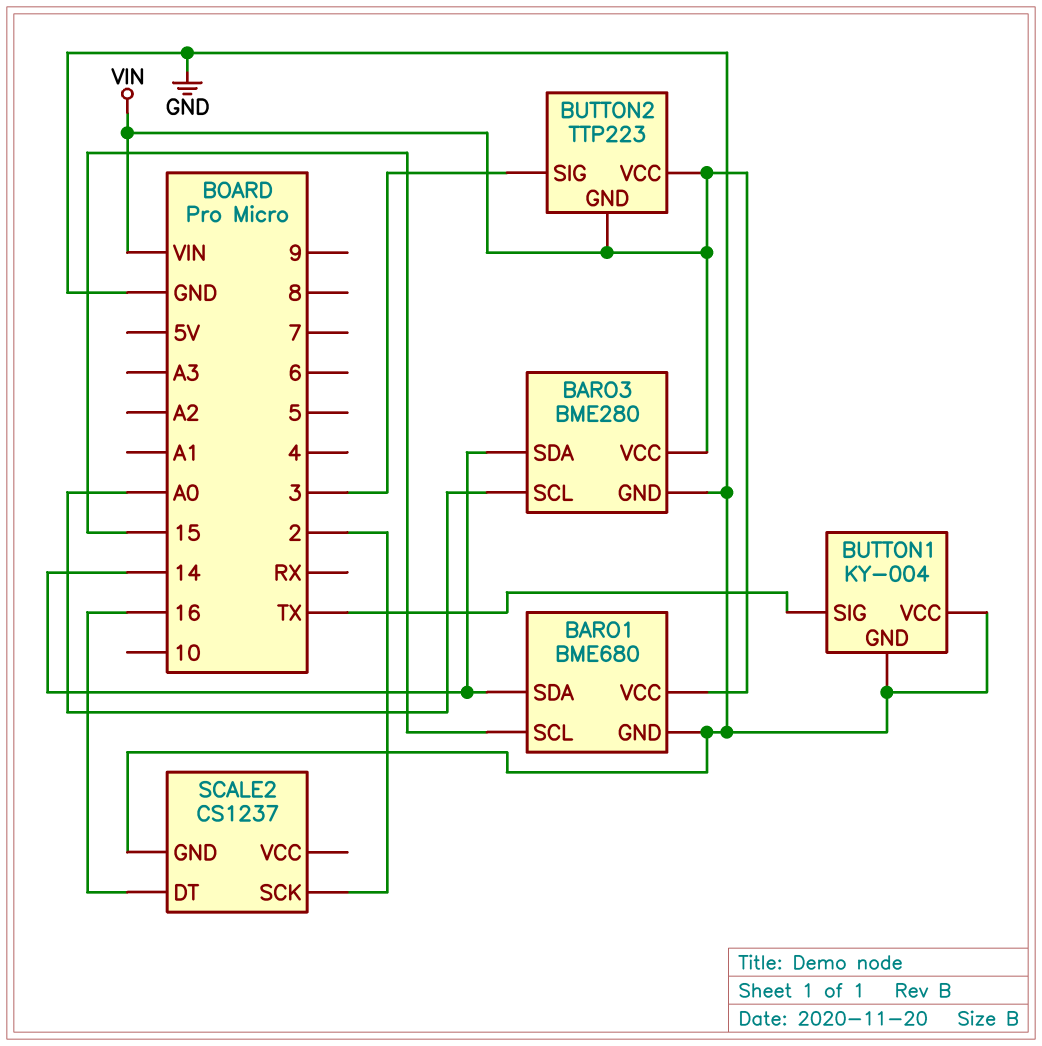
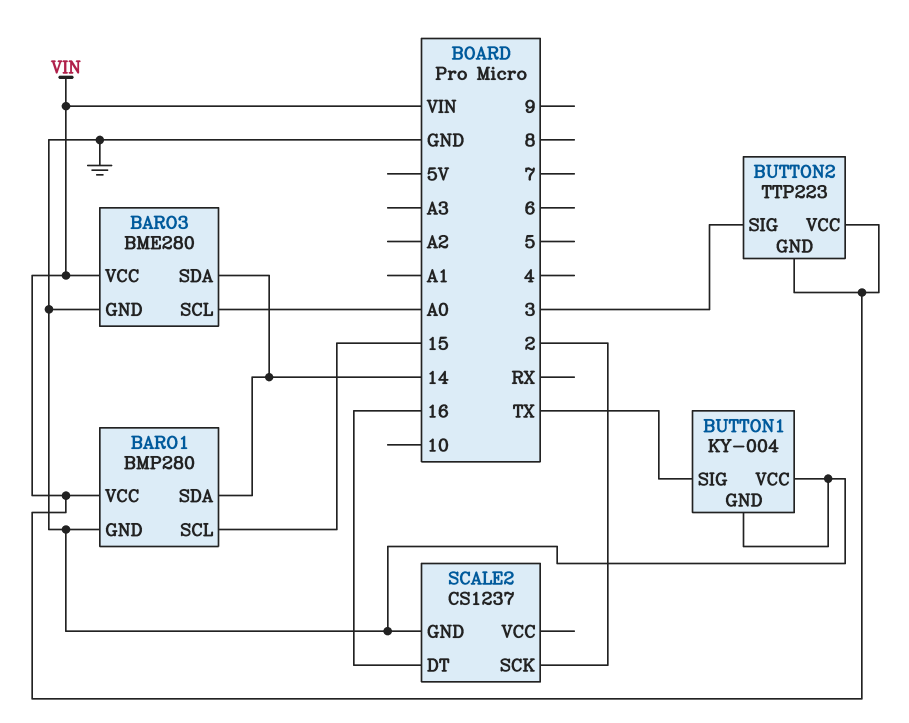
BARO1: BME680 -> BMP280

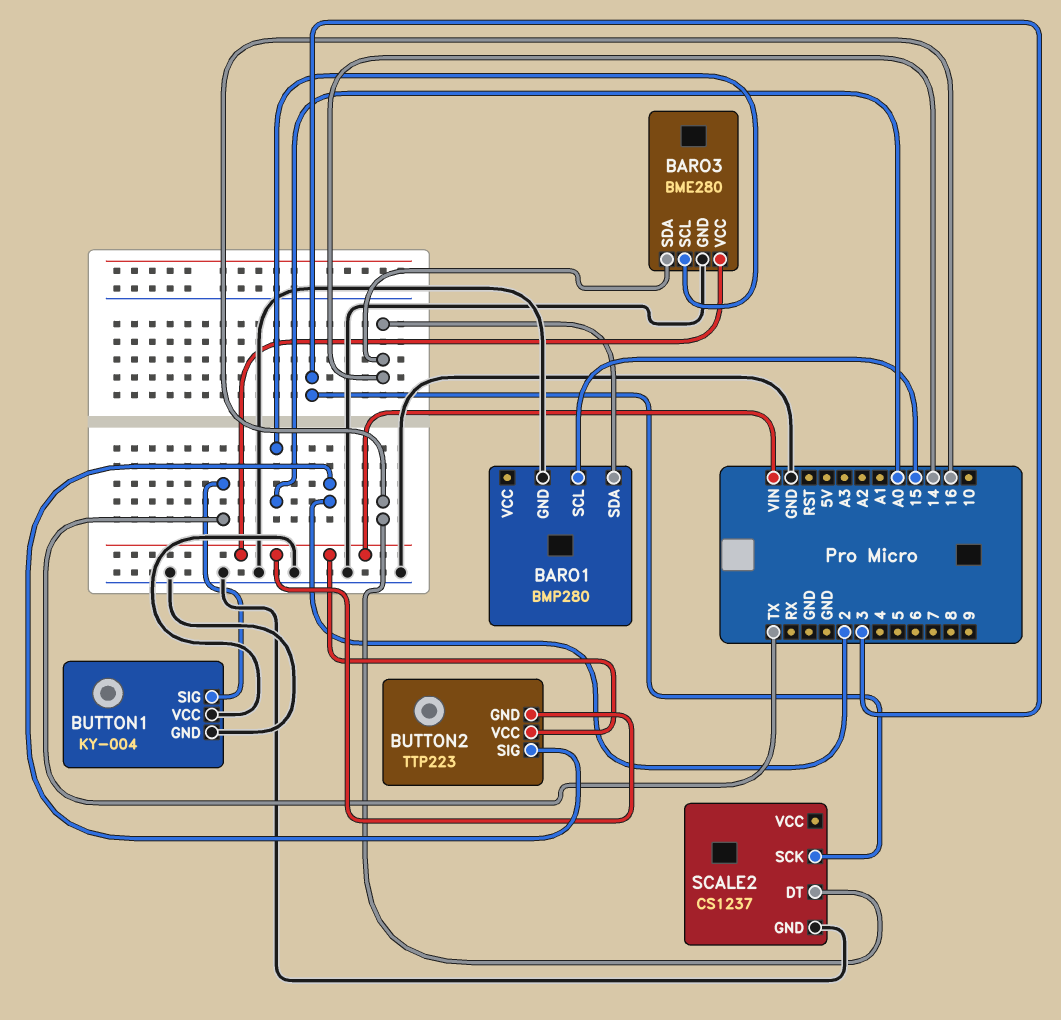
BARO1 pin VCC: VIN -> none
BUTTON2 pin SIG: 3 -> 2
SCALE2 pin SCK: 2 -> 3

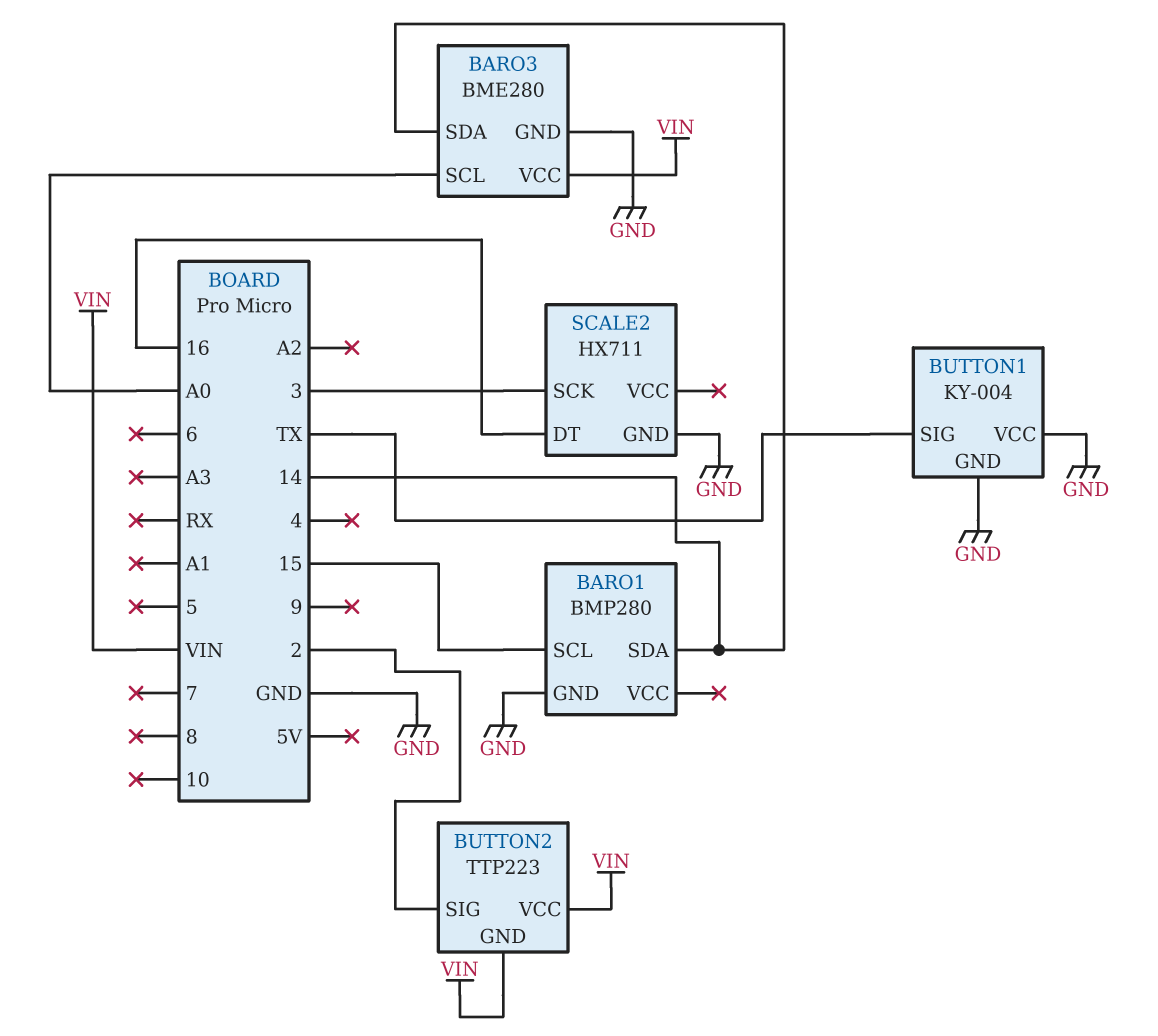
SCALE2: CS1237 -> HX711

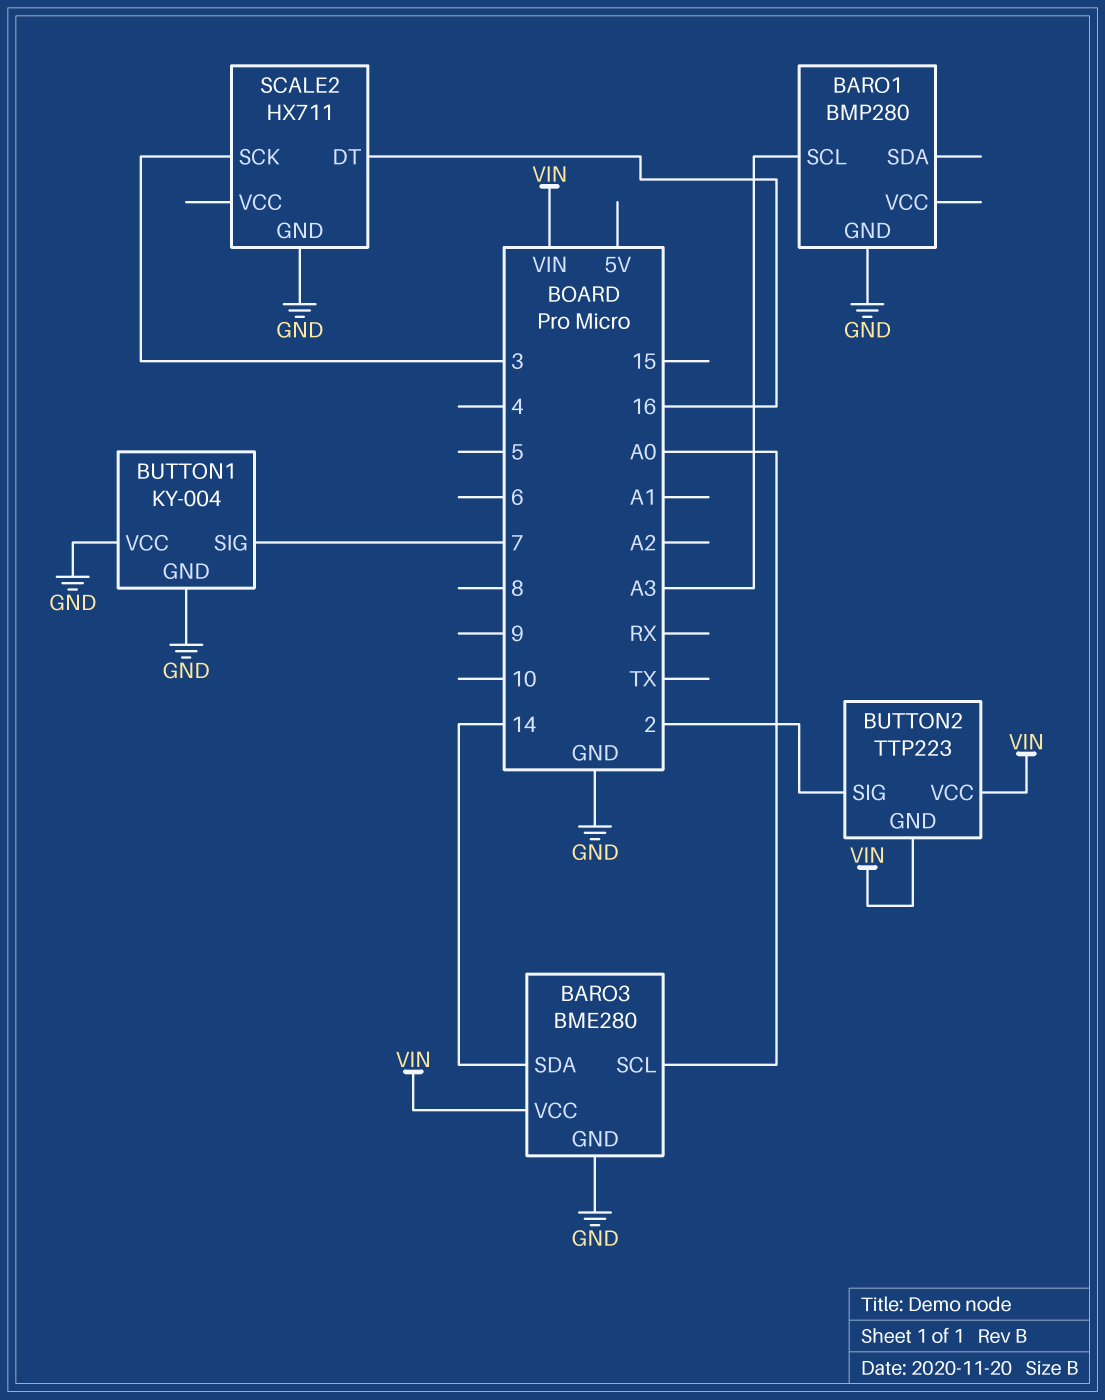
BARO1 pin SCL: 15 -> A3
BARO1 pin SDA: 14 -> none
BUTTON1 pin SIG: TX -> 7

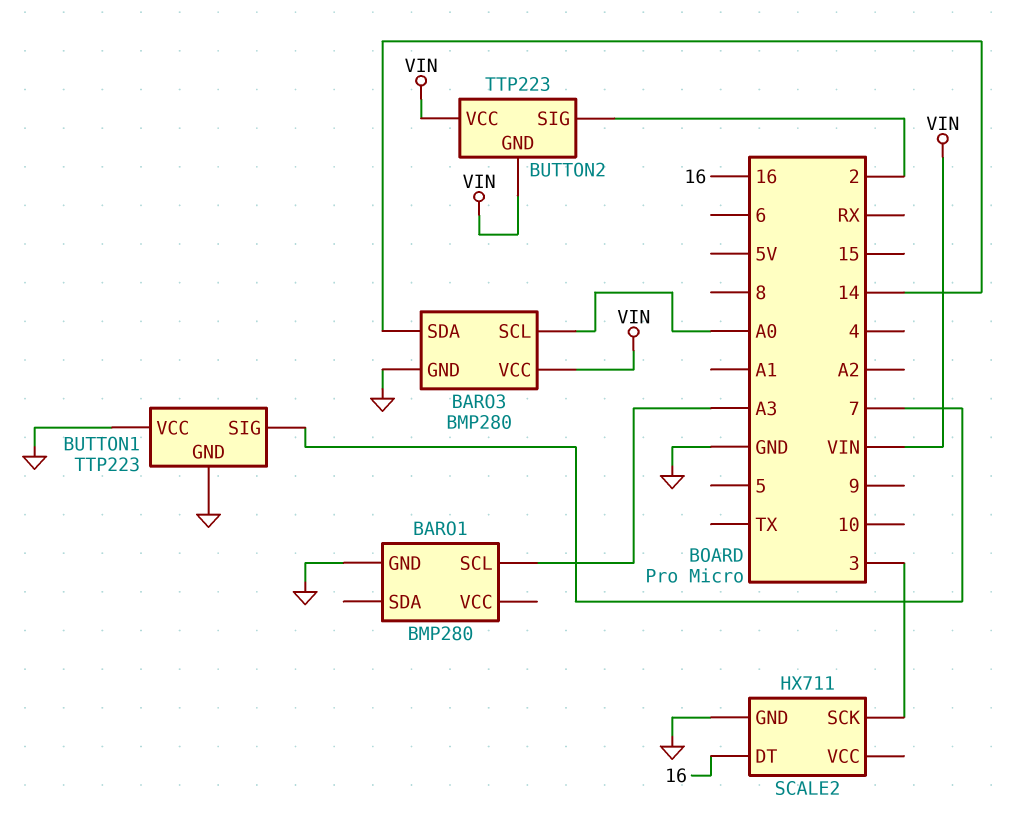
BARO3: BME280 -> BMP280
BUTTON1: KY-004 -> TTP223

